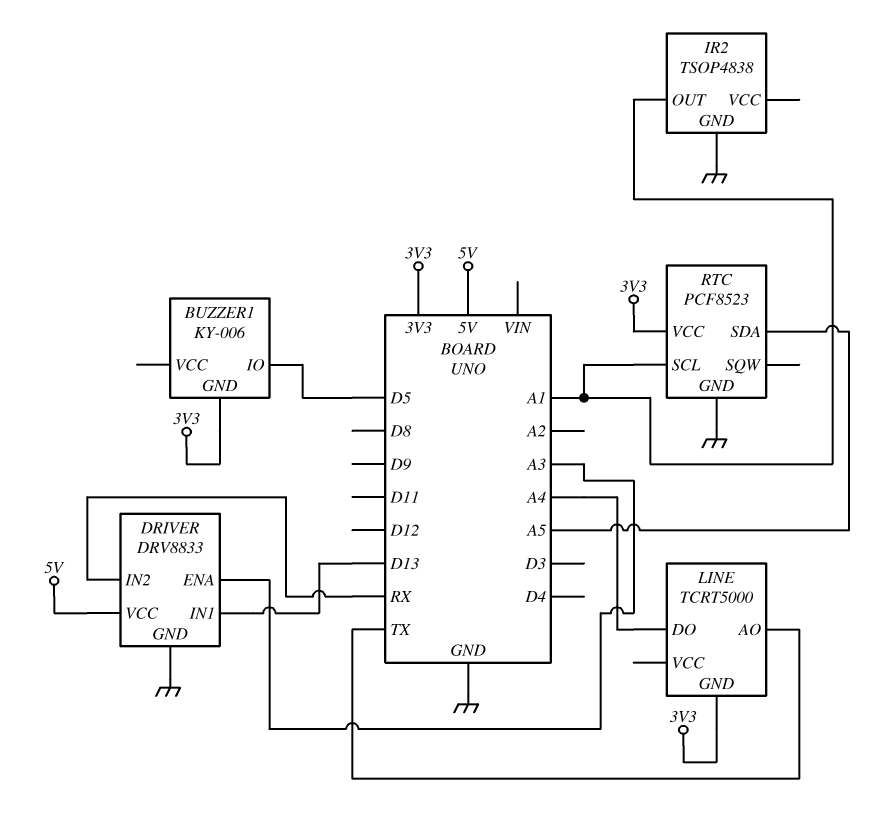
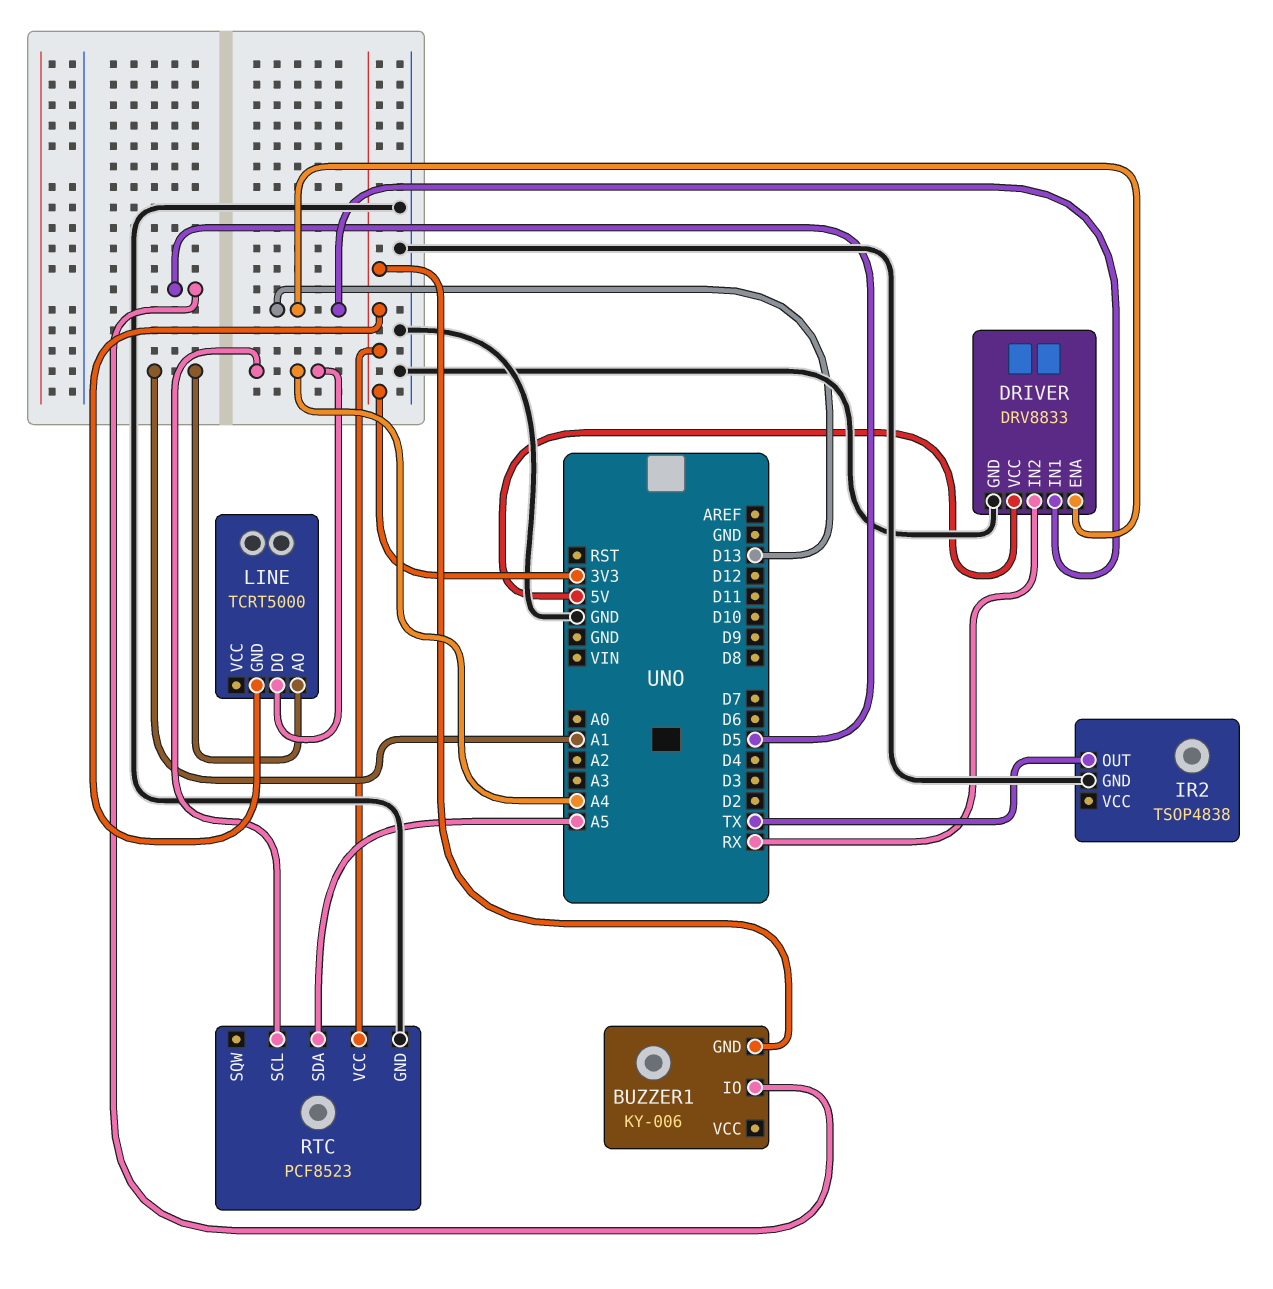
DRIVER pin ENA: A3 -> D13
IR2 pin OUT: A1 -> TX
LINE pin AO: TX -> A1
RTC pin SCL: A1 -> A4

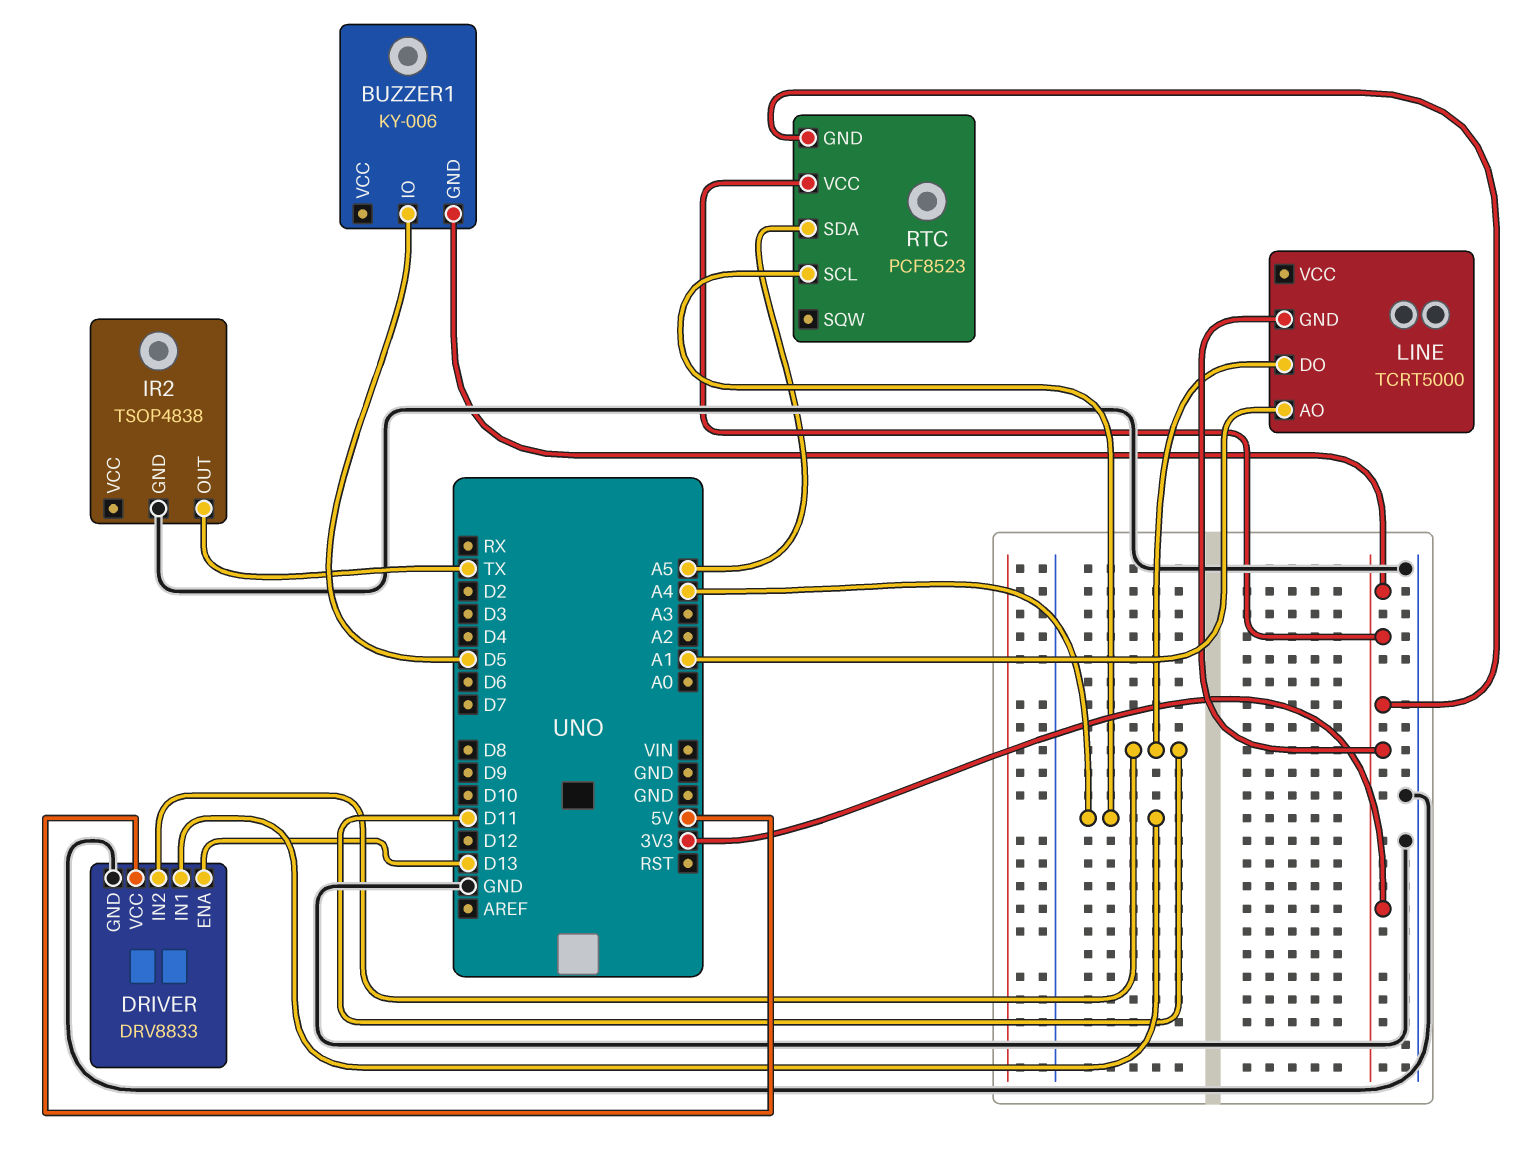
DRIVER pin IN1: D13 -> A4
DRIVER pin IN2: RX -> D11
LINE pin DO: A4 -> D11
RTC pin GND: GND -> 3V3

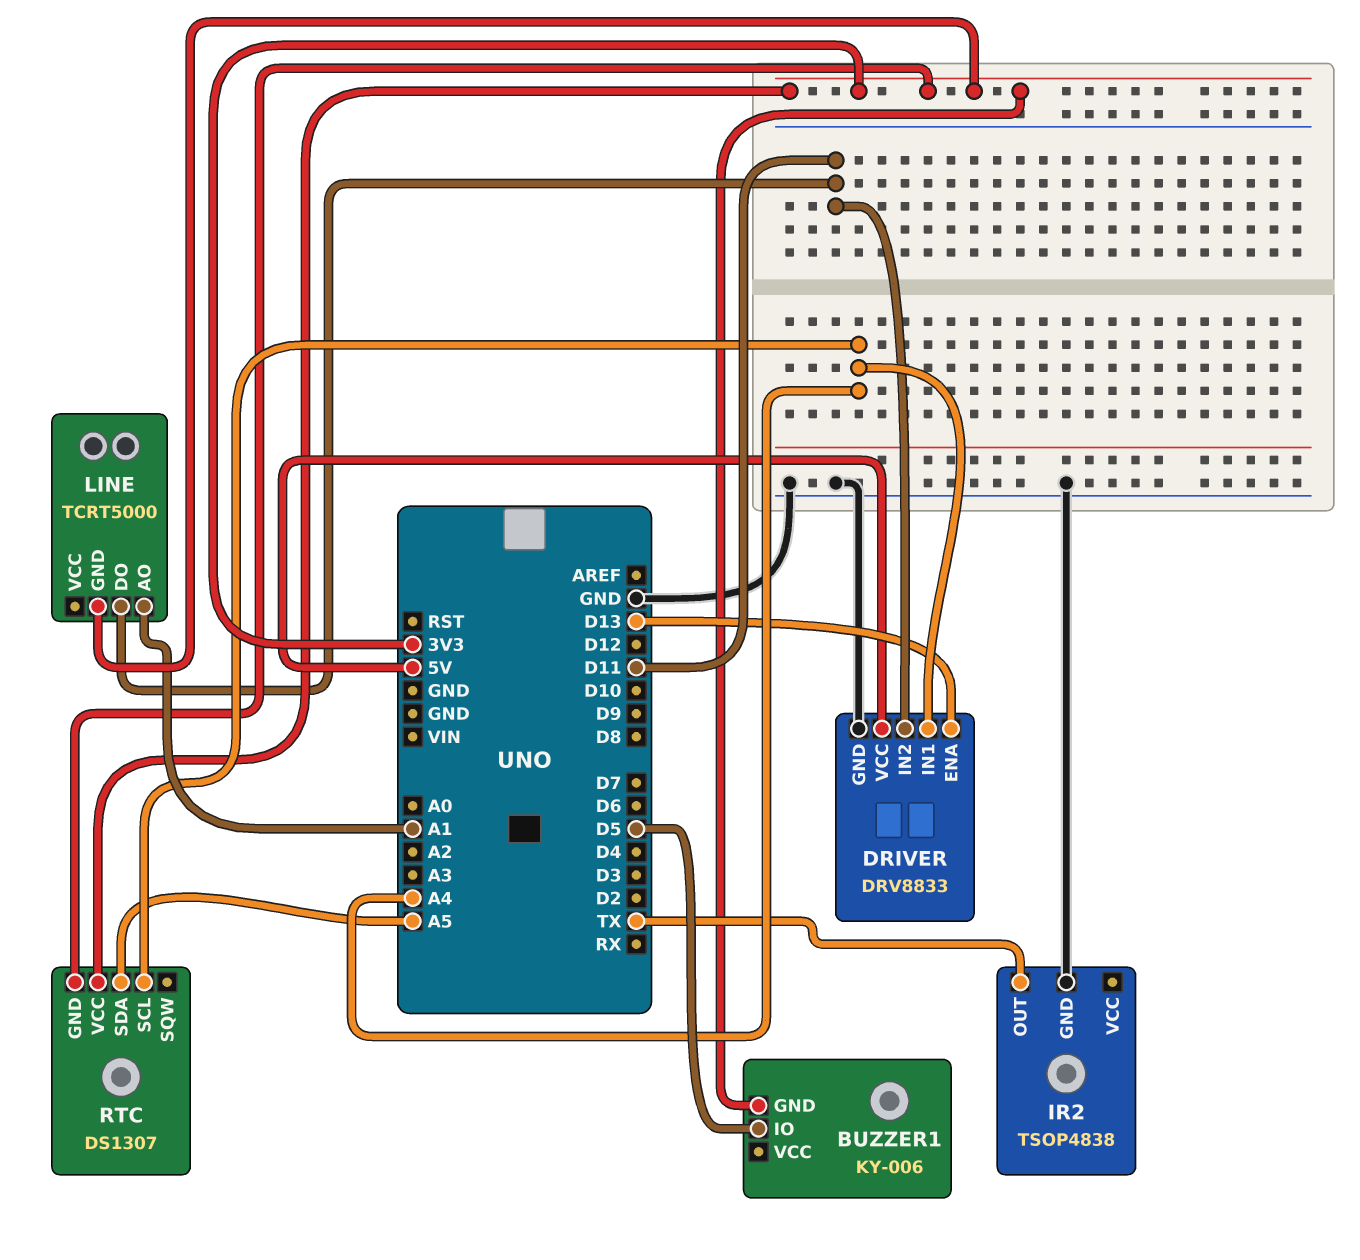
RTC: PCF8523 -> DS1307

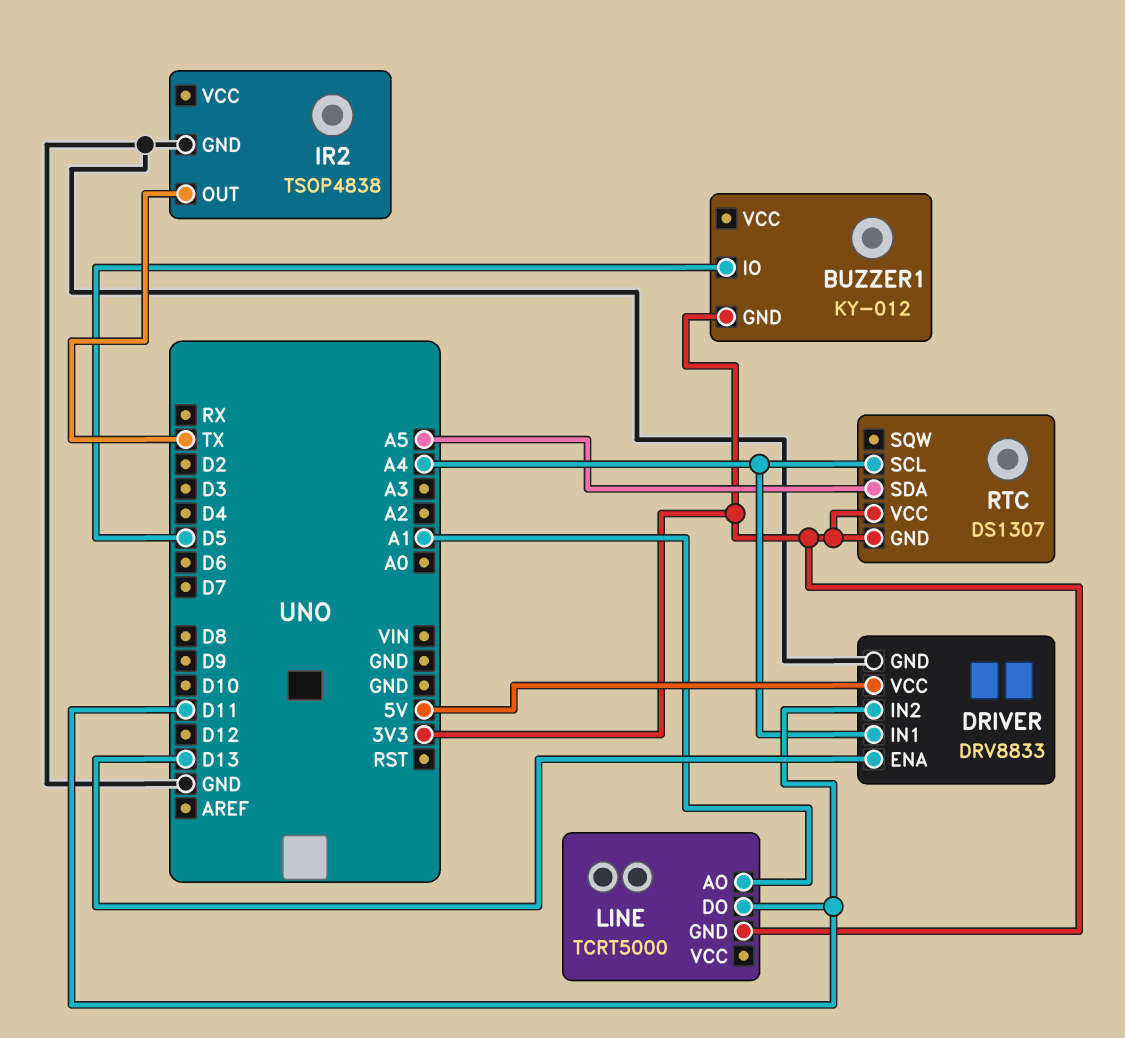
BUZZER1: KY-006 -> KY-012

